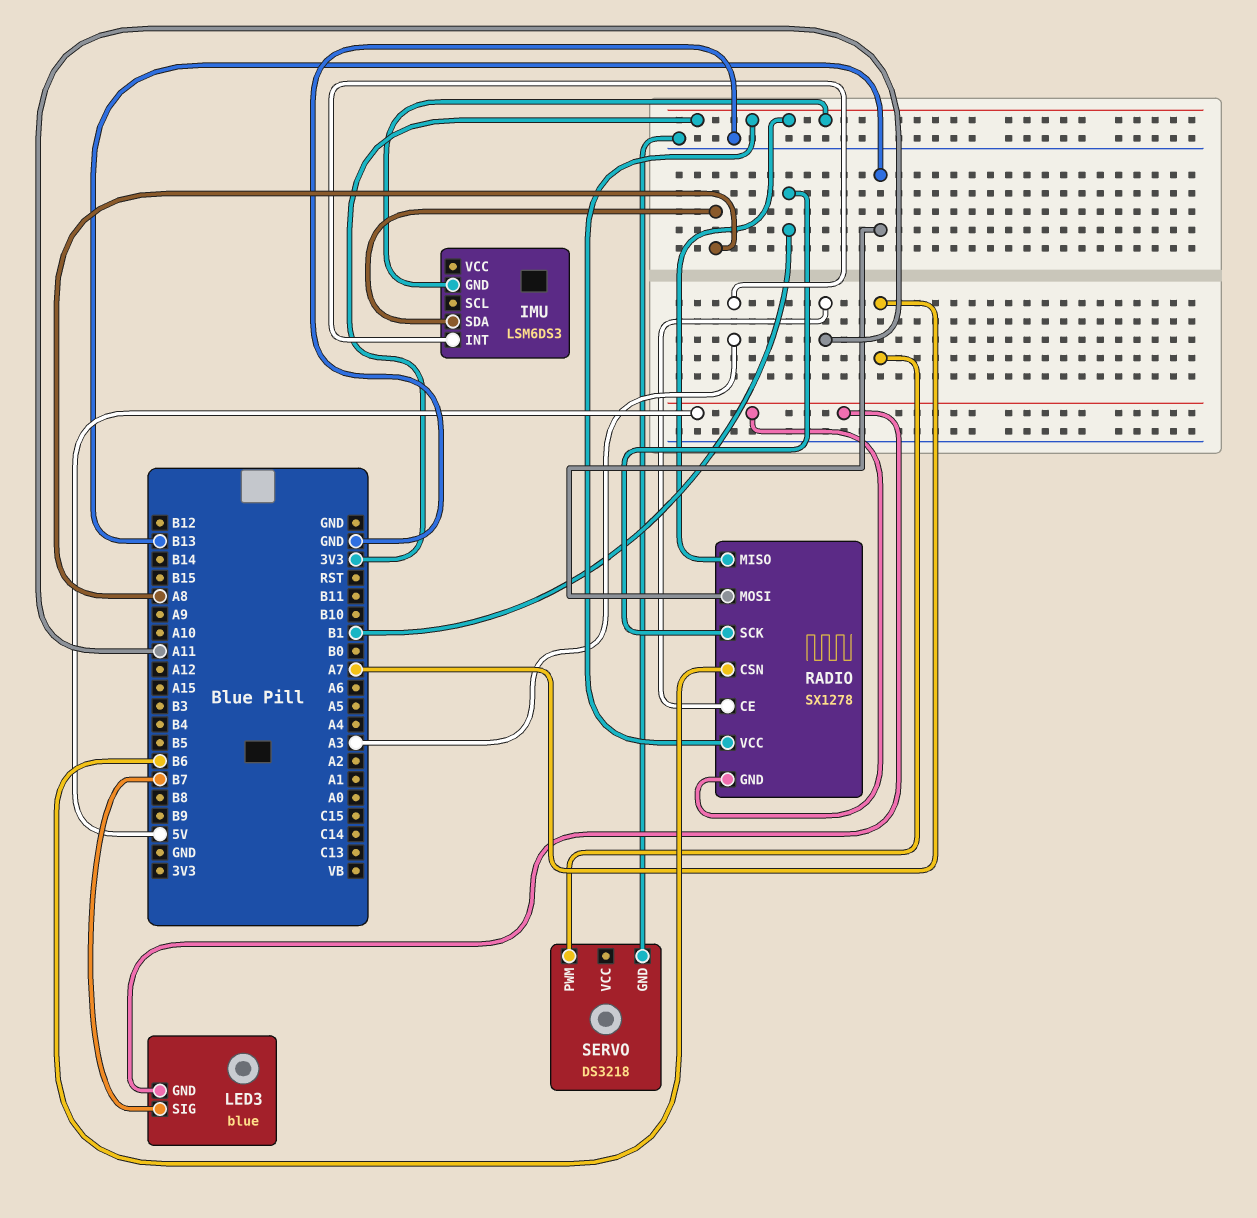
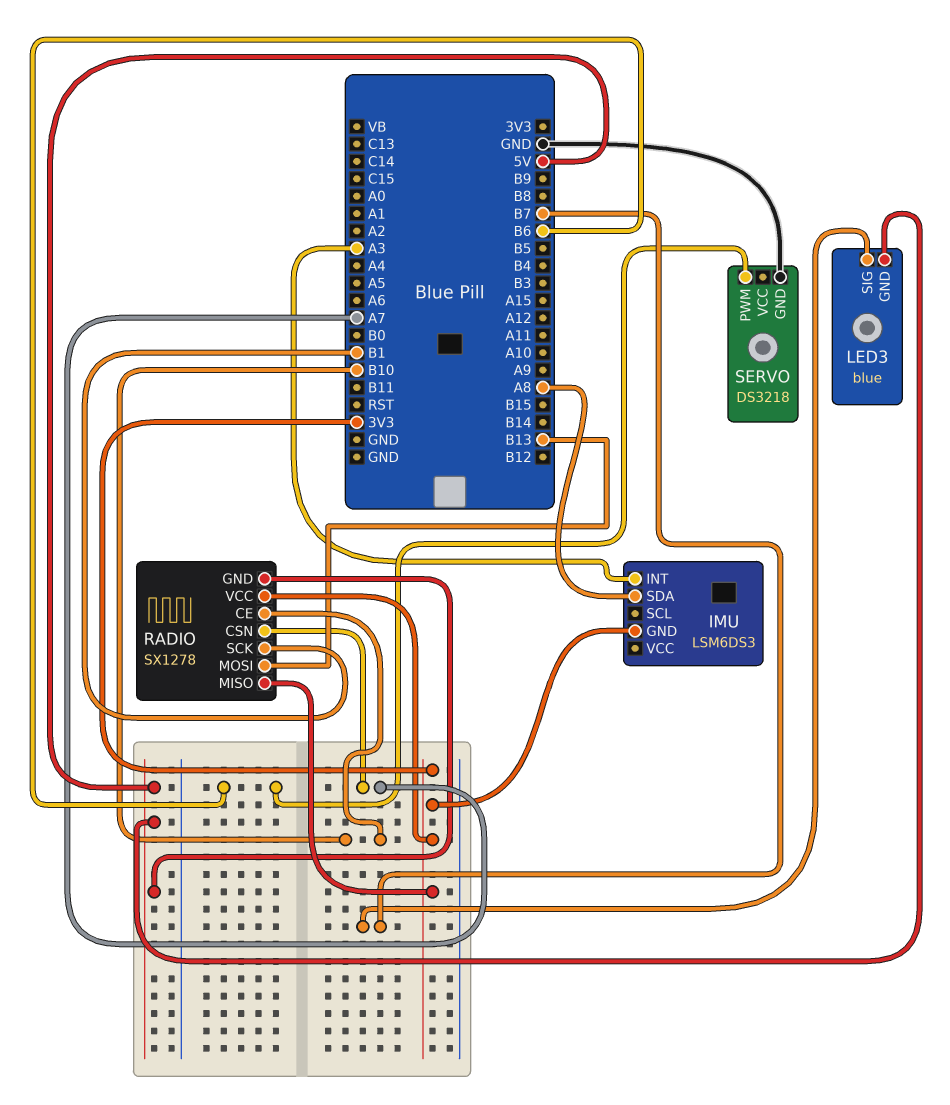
RADIO pin CE: A11 -> B10
RADIO pin CSN: B6 -> A7
SERVO pin PWM: A7 -> B6

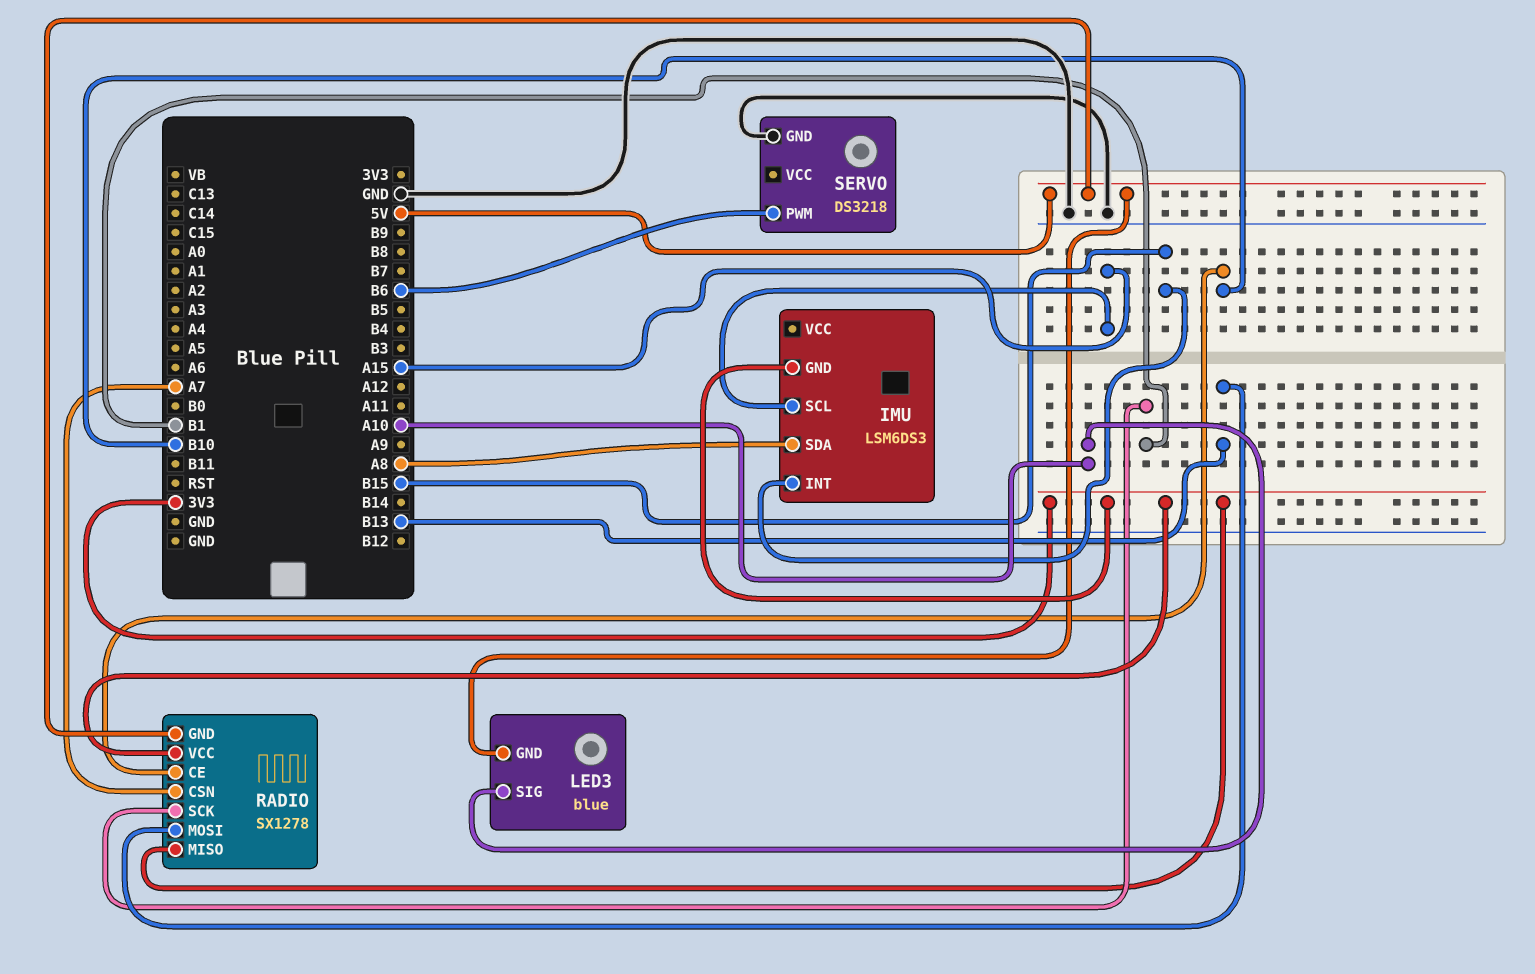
IMU pin INT: A3 -> B15
IMU pin SCL: none -> A15
LED3 pin SIG: B7 -> A10

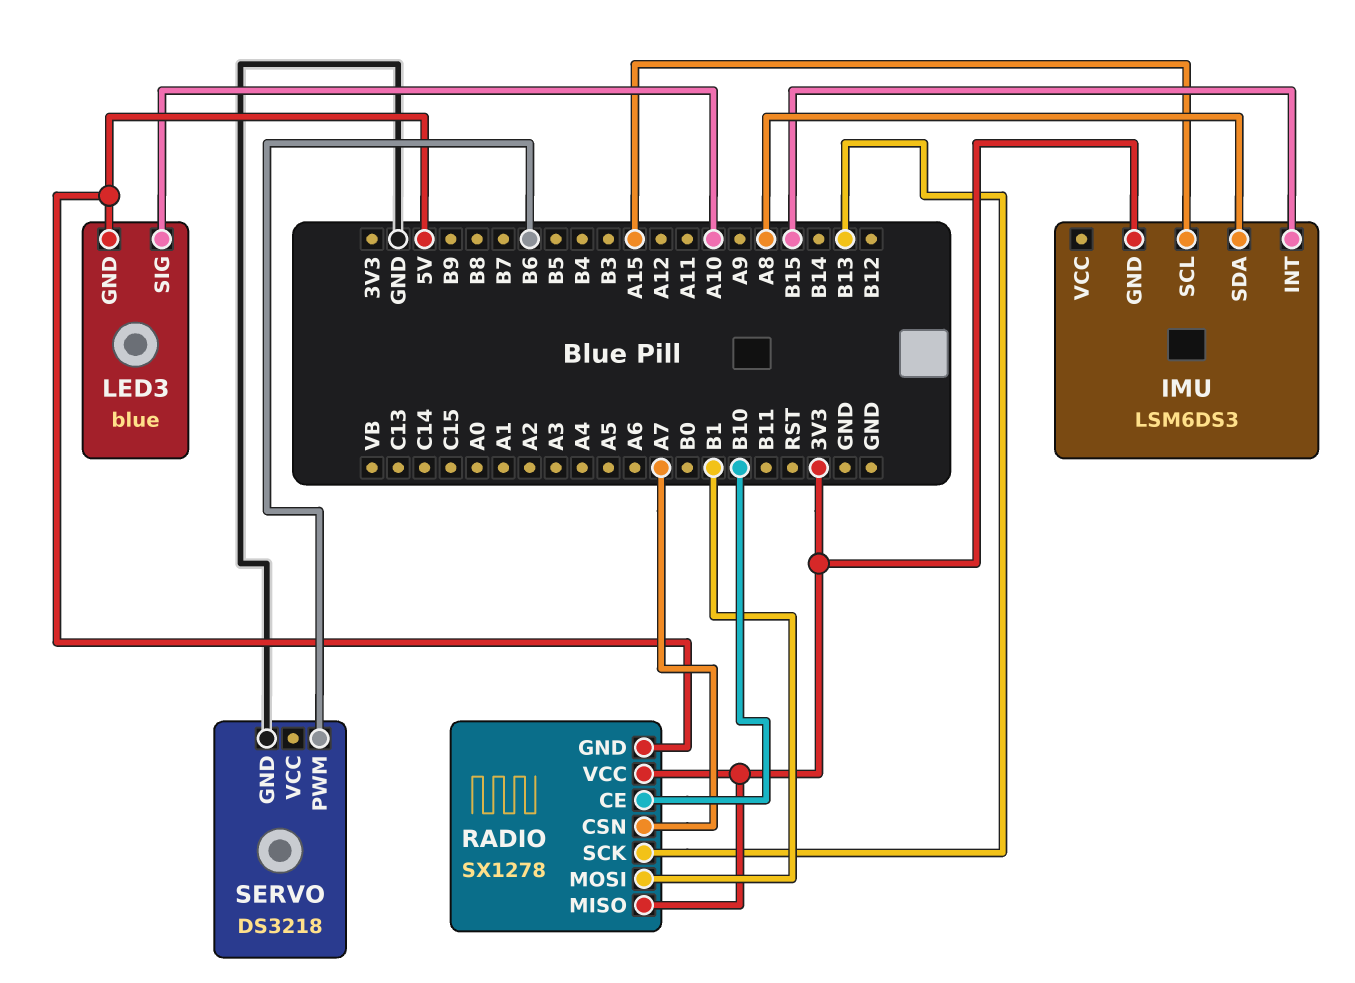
RADIO pin MOSI: B13 -> B1
RADIO pin SCK: B1 -> B13

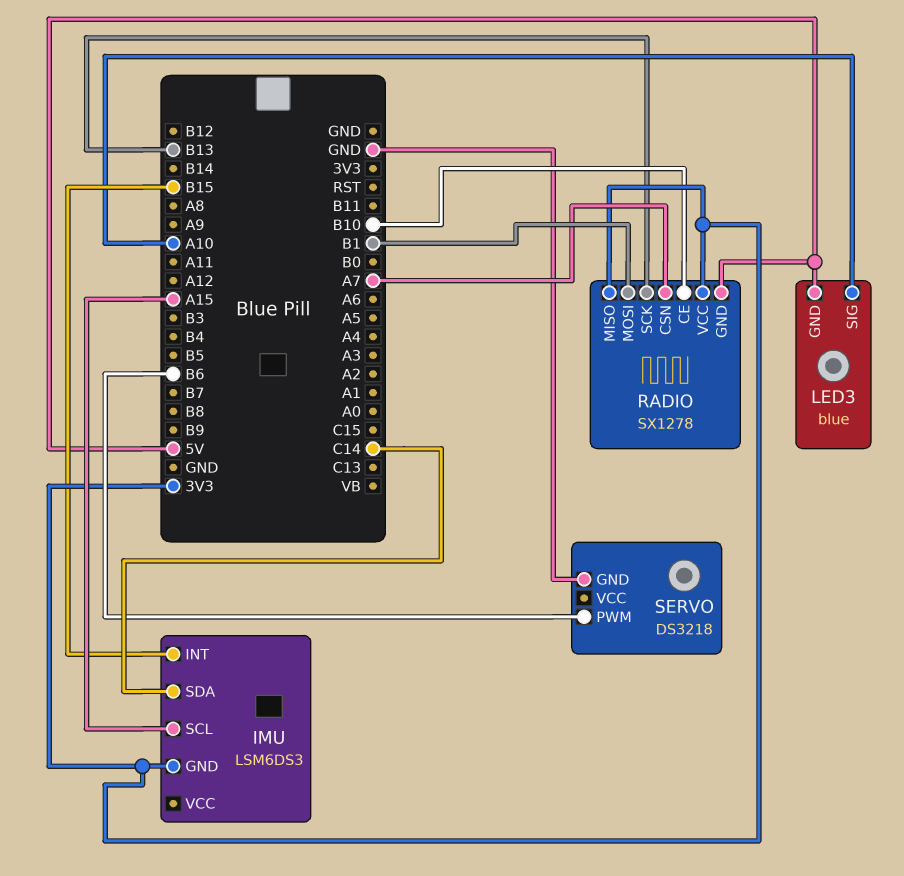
IMU pin SDA: A8 -> C14

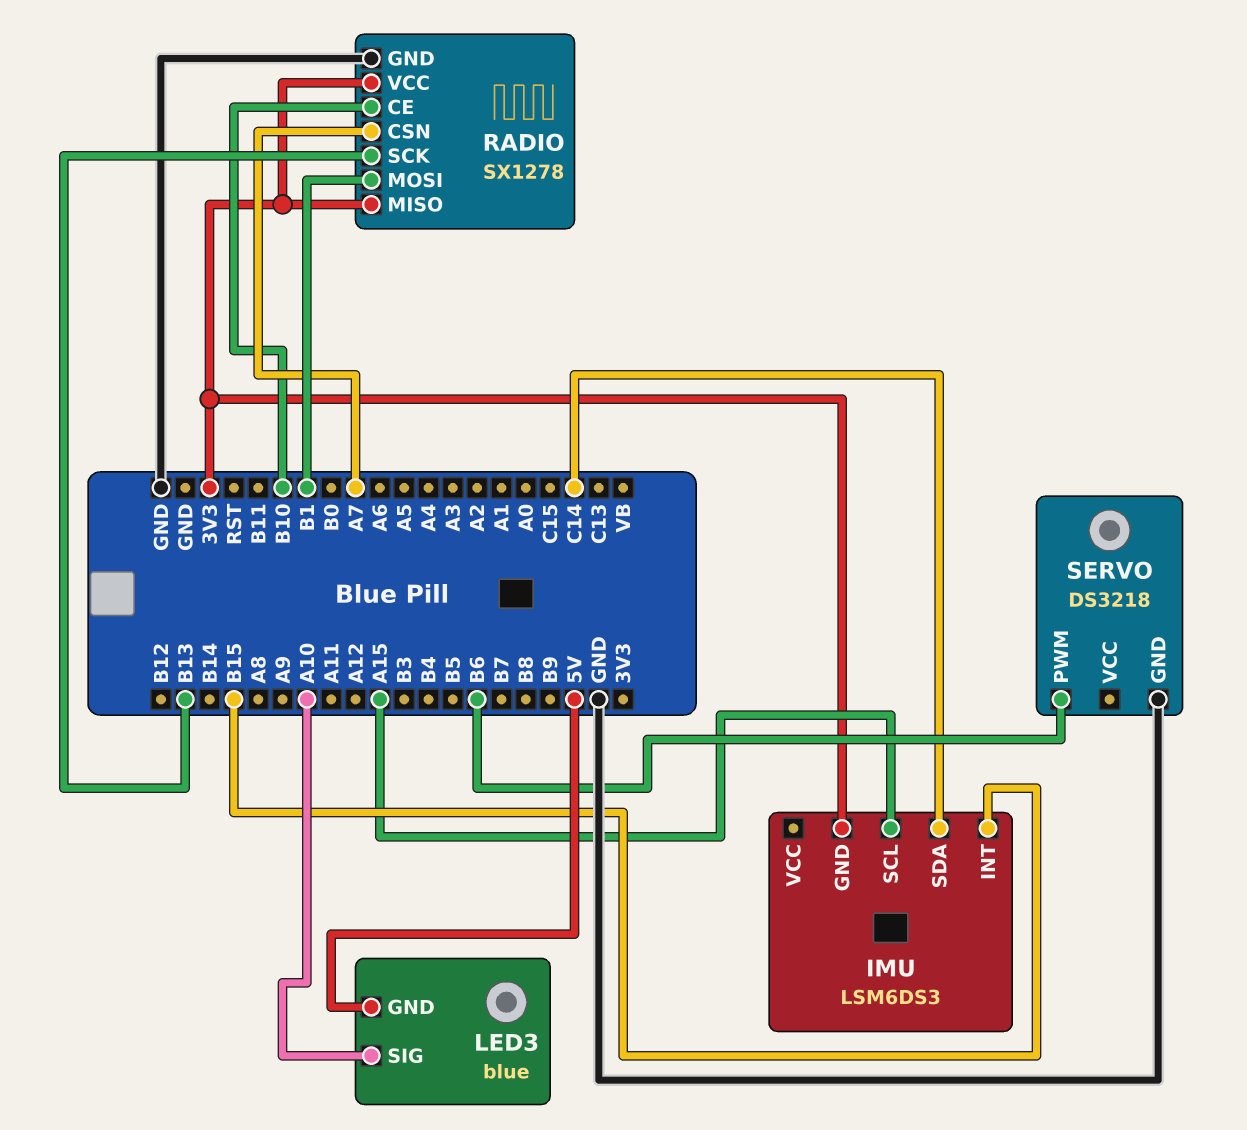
RADIO pin GND: 5V -> GND

